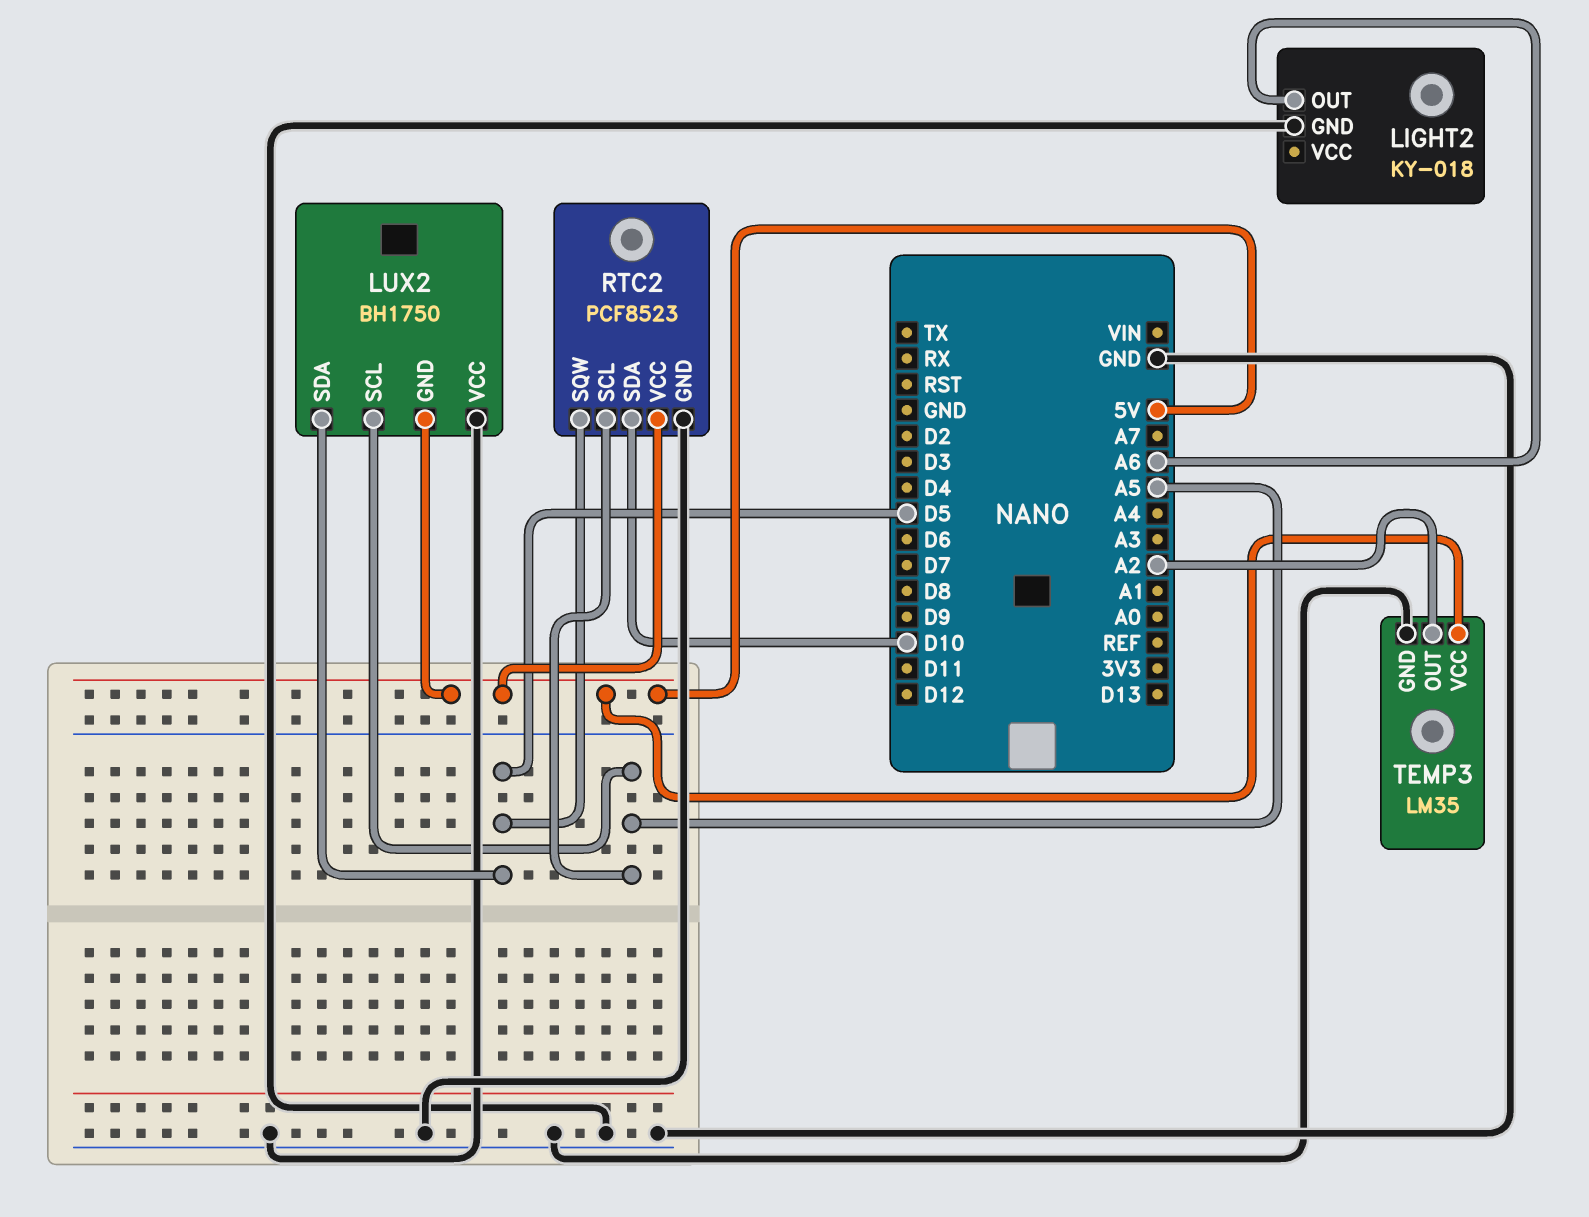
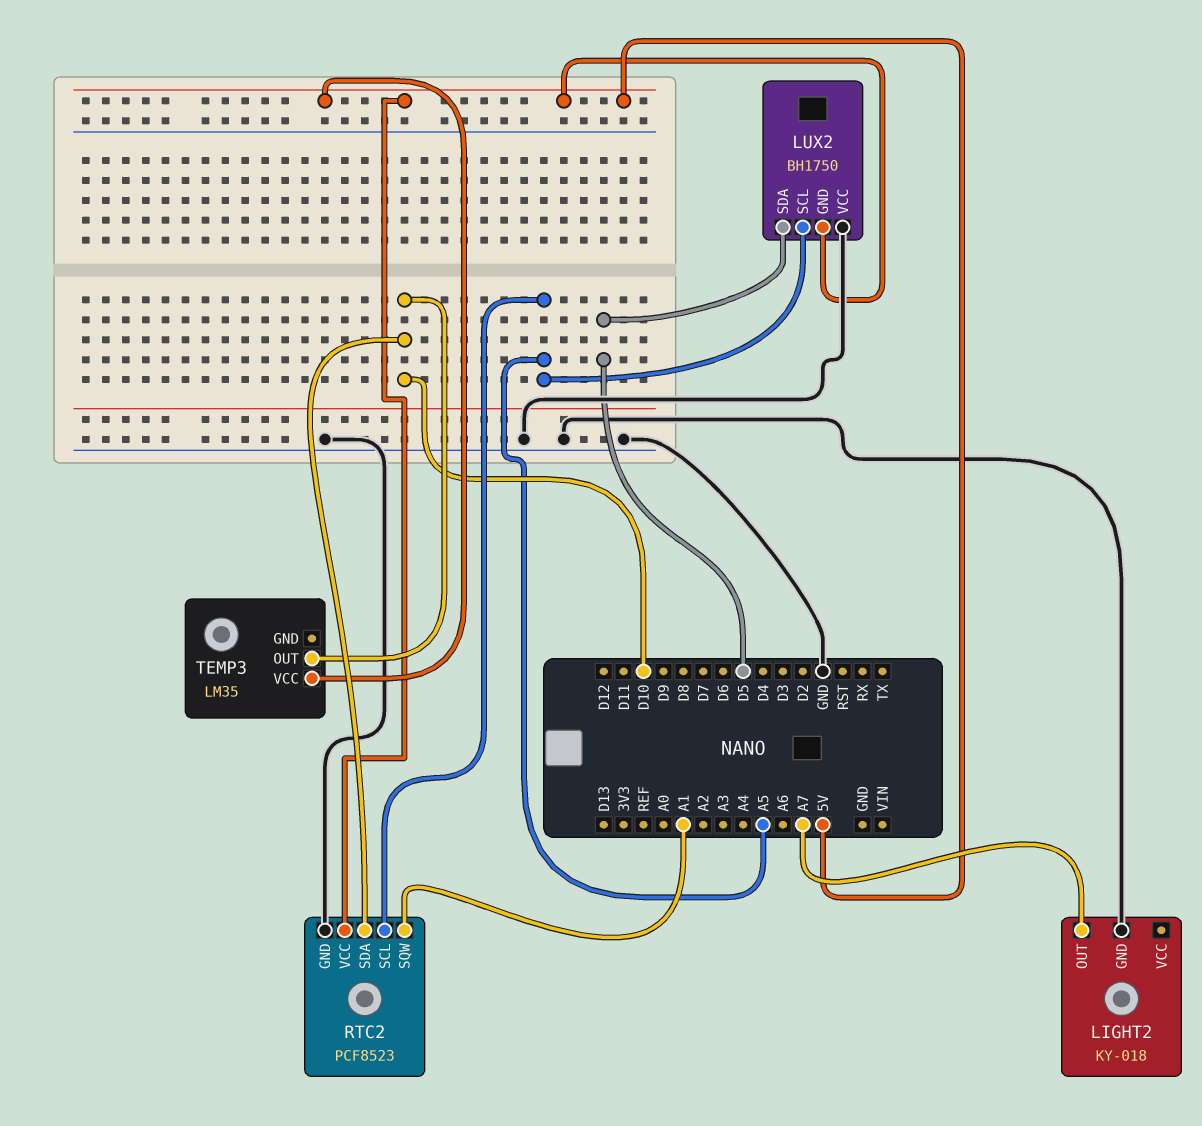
LIGHT2 pin OUT: A6 -> A7
RTC2 pin SQW: D5 -> A1
TEMP3 pin GND: GND -> none
TEMP3 pin OUT: A2 -> D10

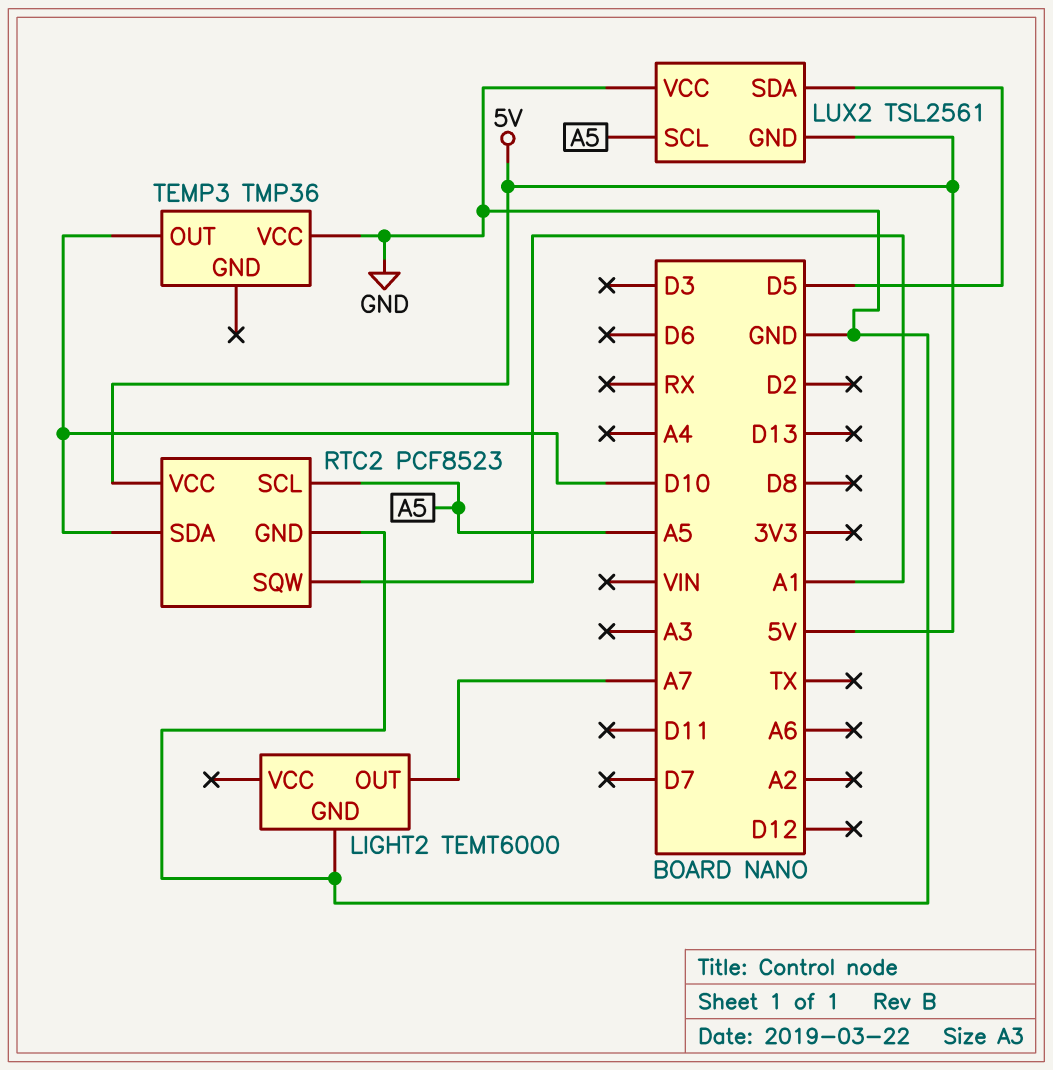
LIGHT2: KY-018 -> TEMT6000
LUX2: BH1750 -> TSL2561
TEMP3: LM35 -> TMP36
TEMP3 pin VCC: 5V -> GND

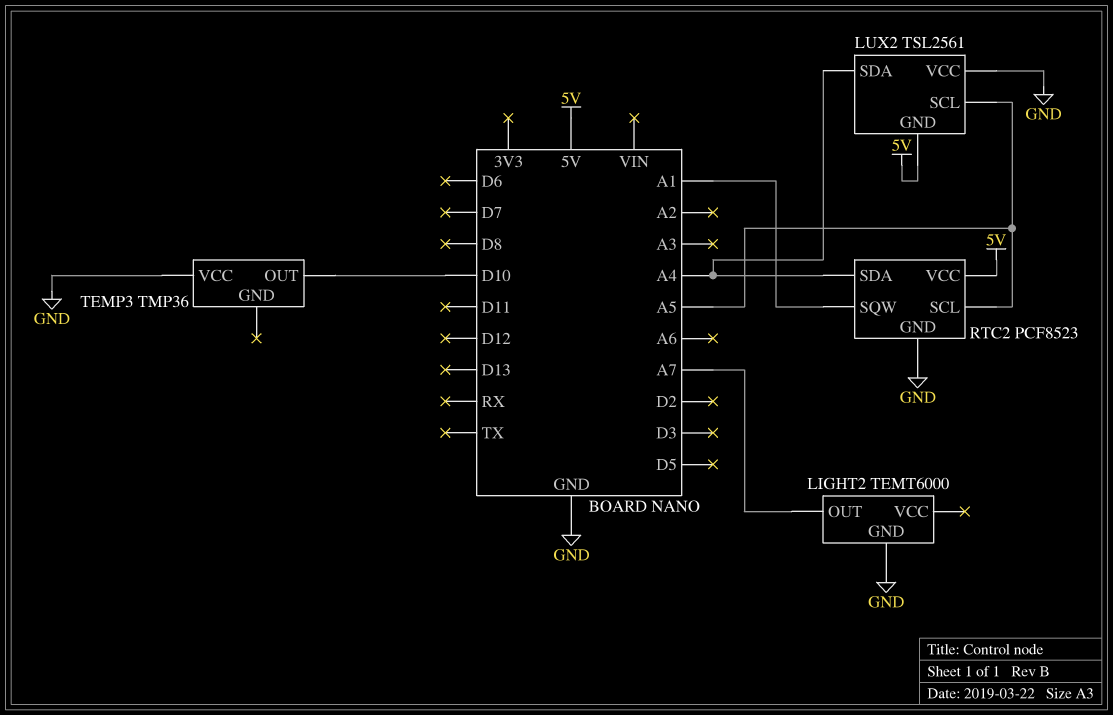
LUX2 pin SDA: D5 -> A4
RTC2 pin SDA: D10 -> A4

